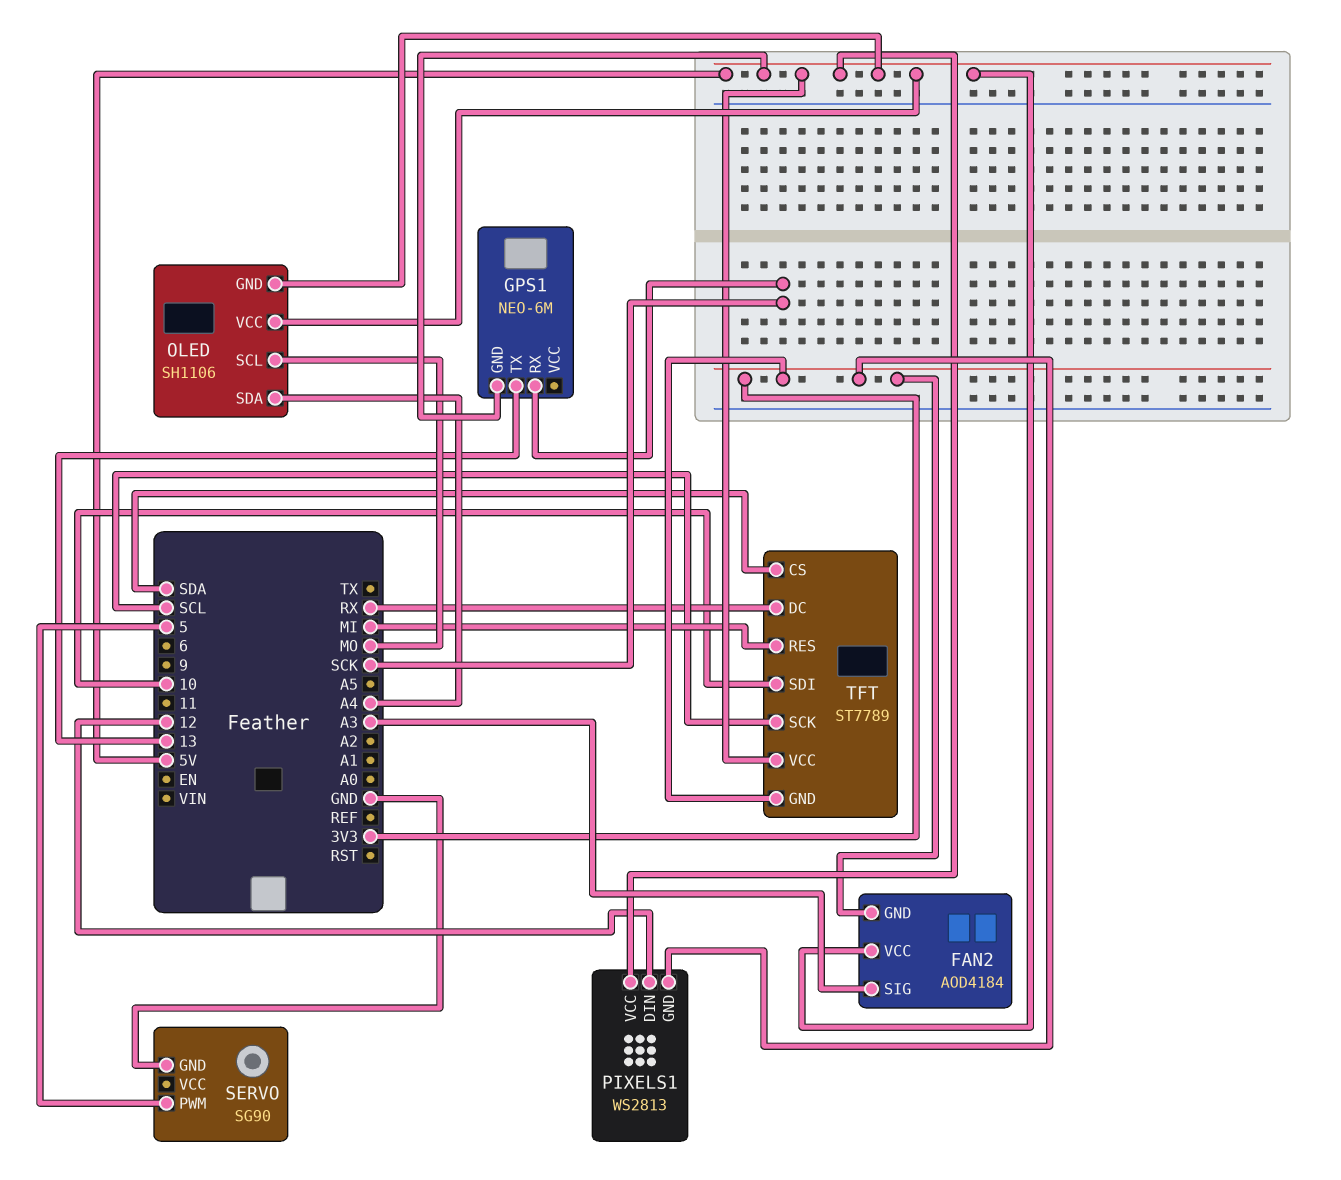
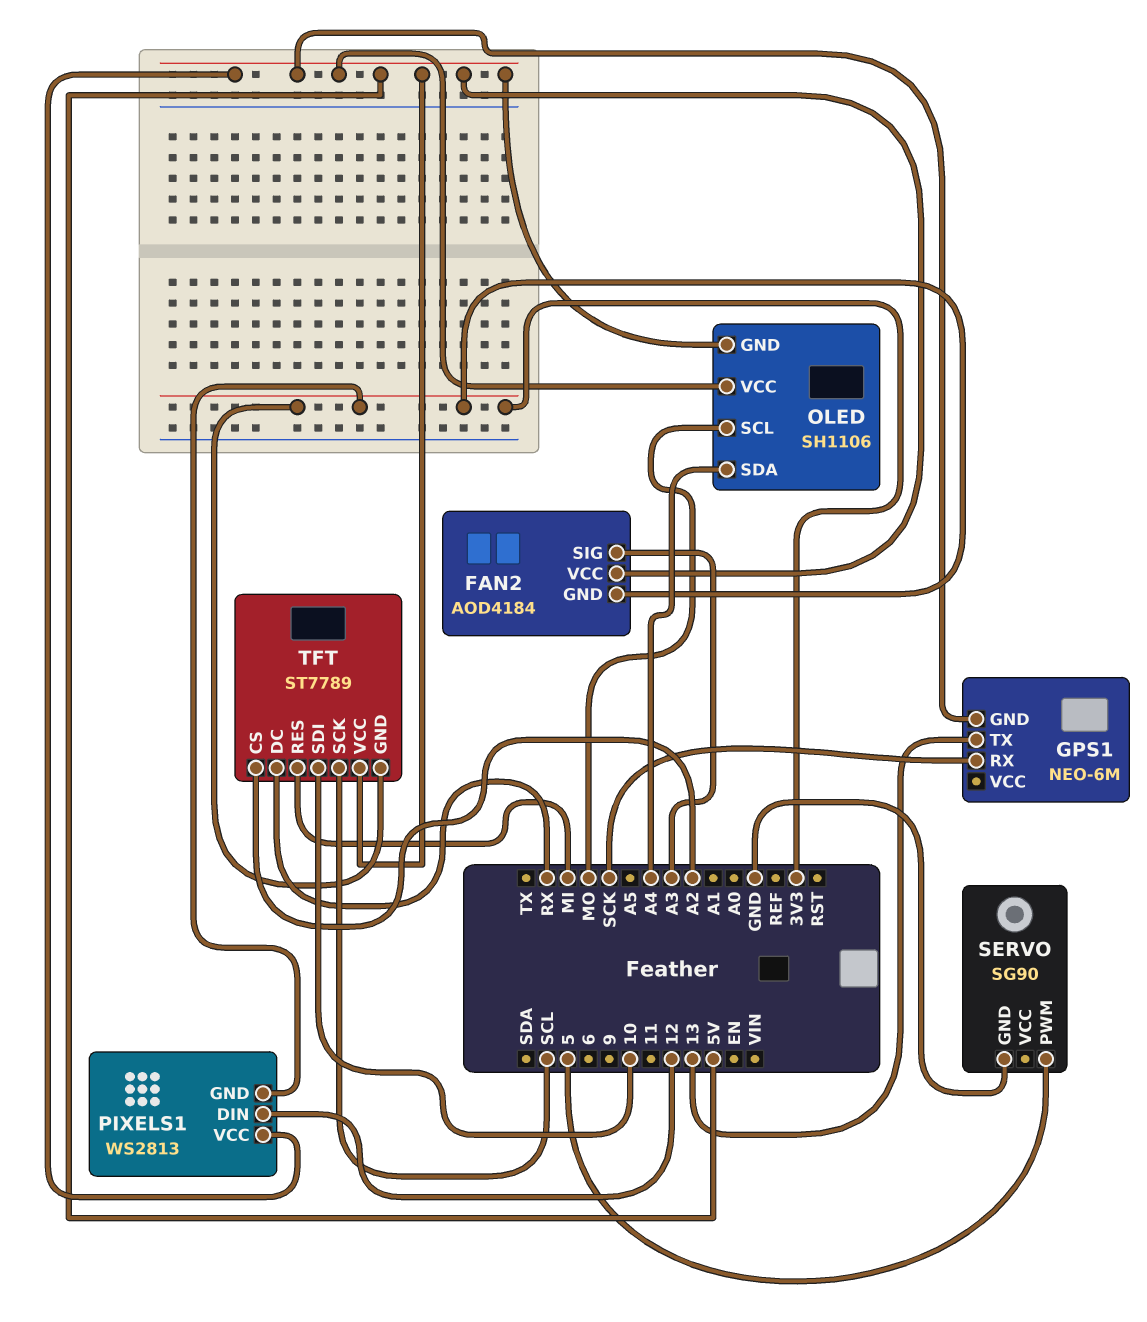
TFT pin CS: SDA -> A2

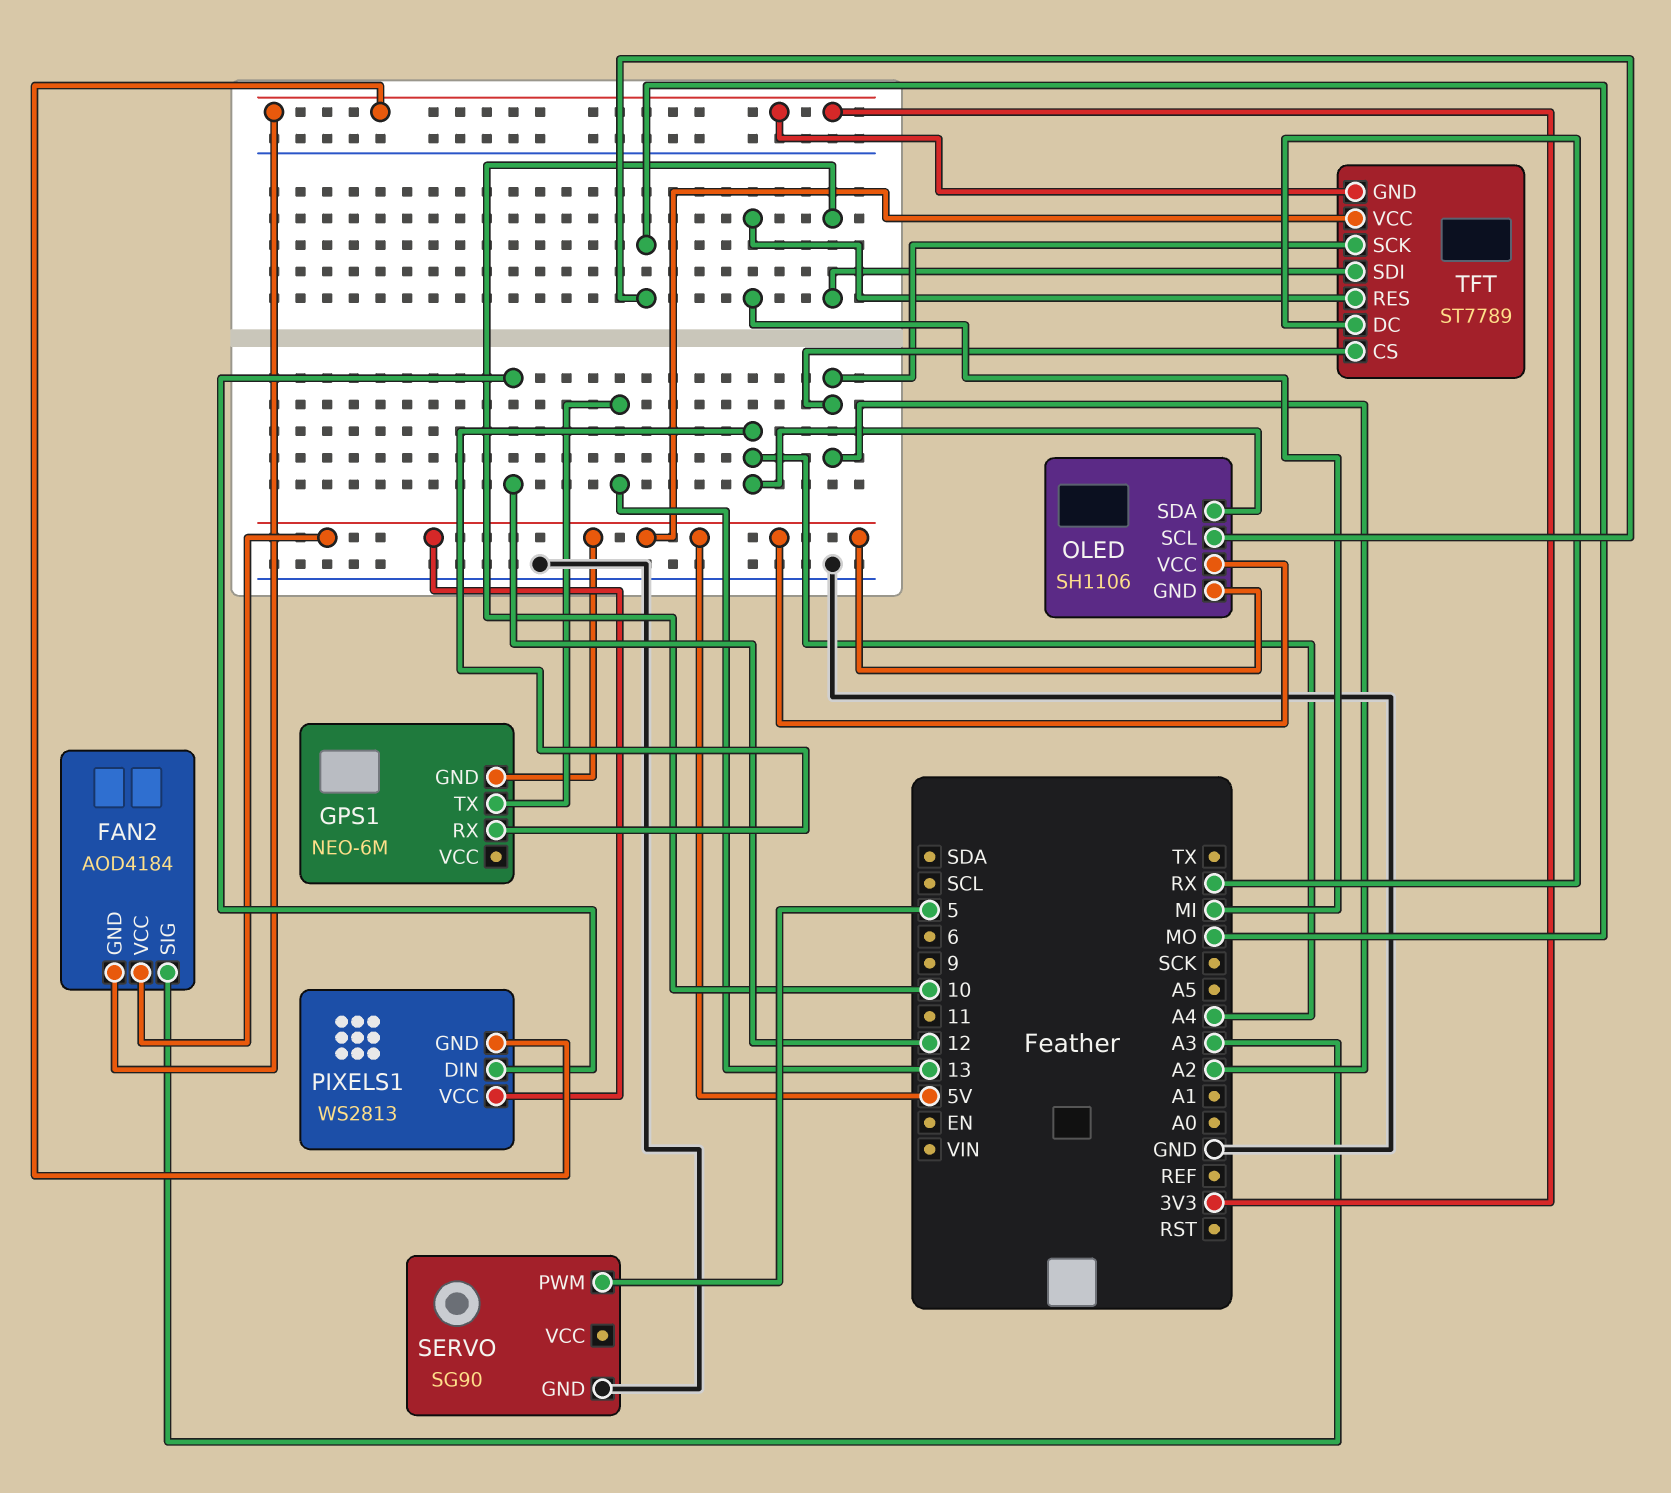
GPS1 pin RX: SCK -> A4
TFT pin SCK: SCL -> A2

